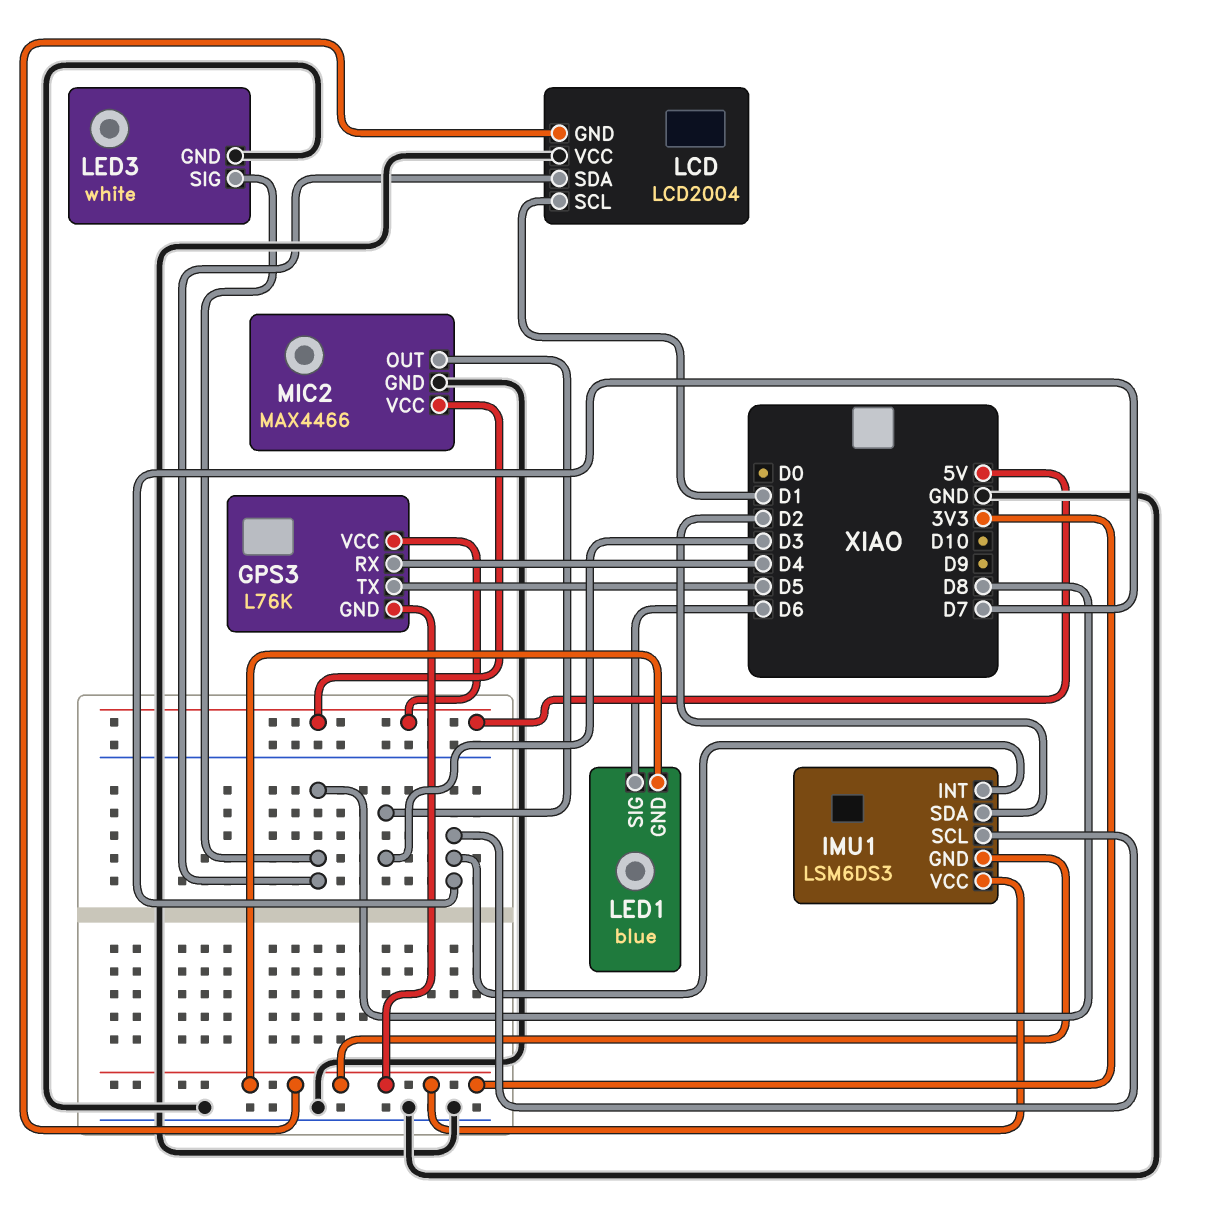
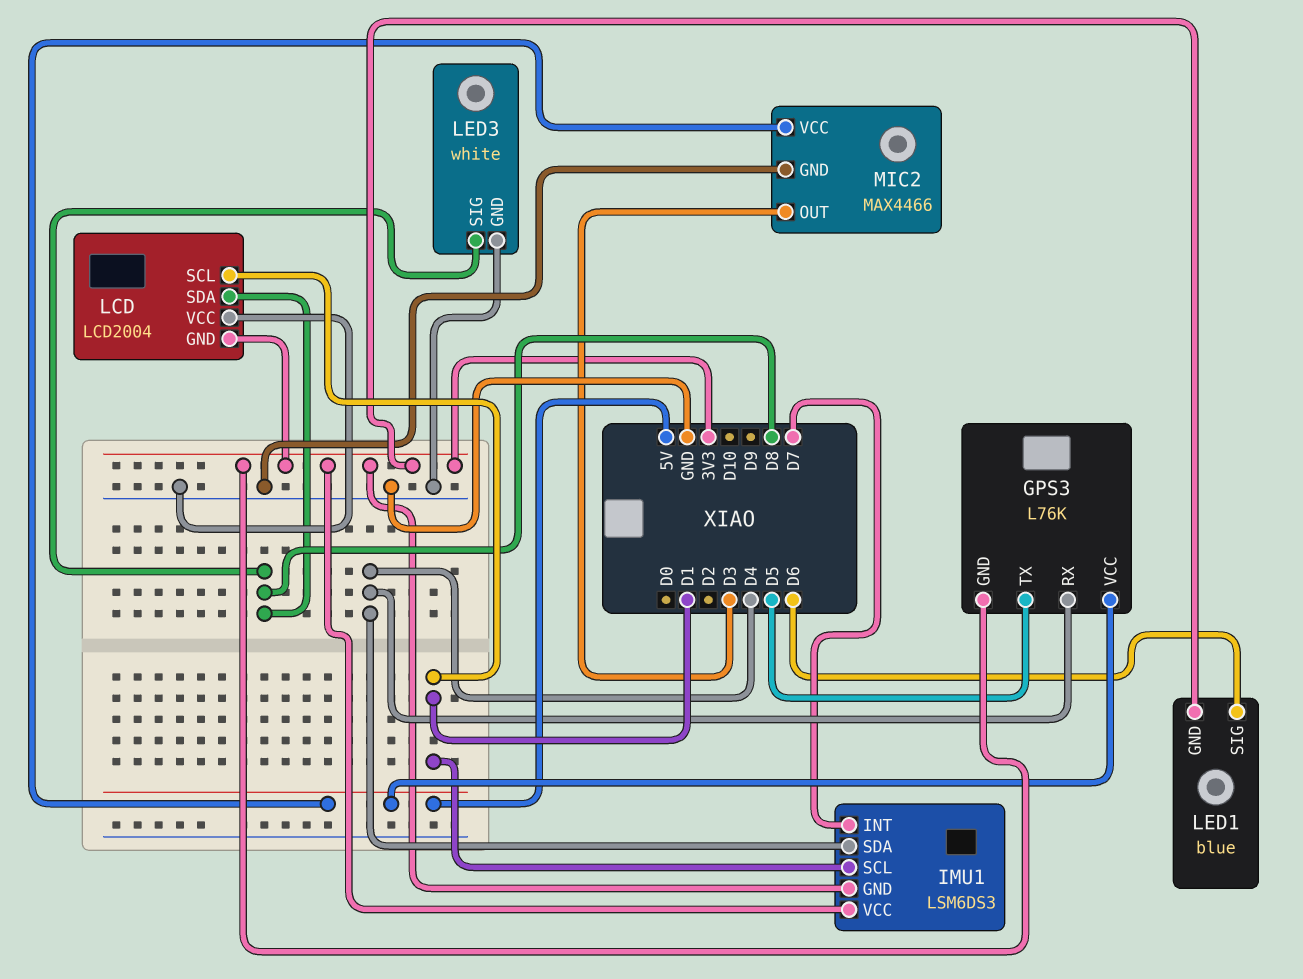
IMU1 pin SCL: D7 -> D1
IMU1 pin SDA: D2 -> D4

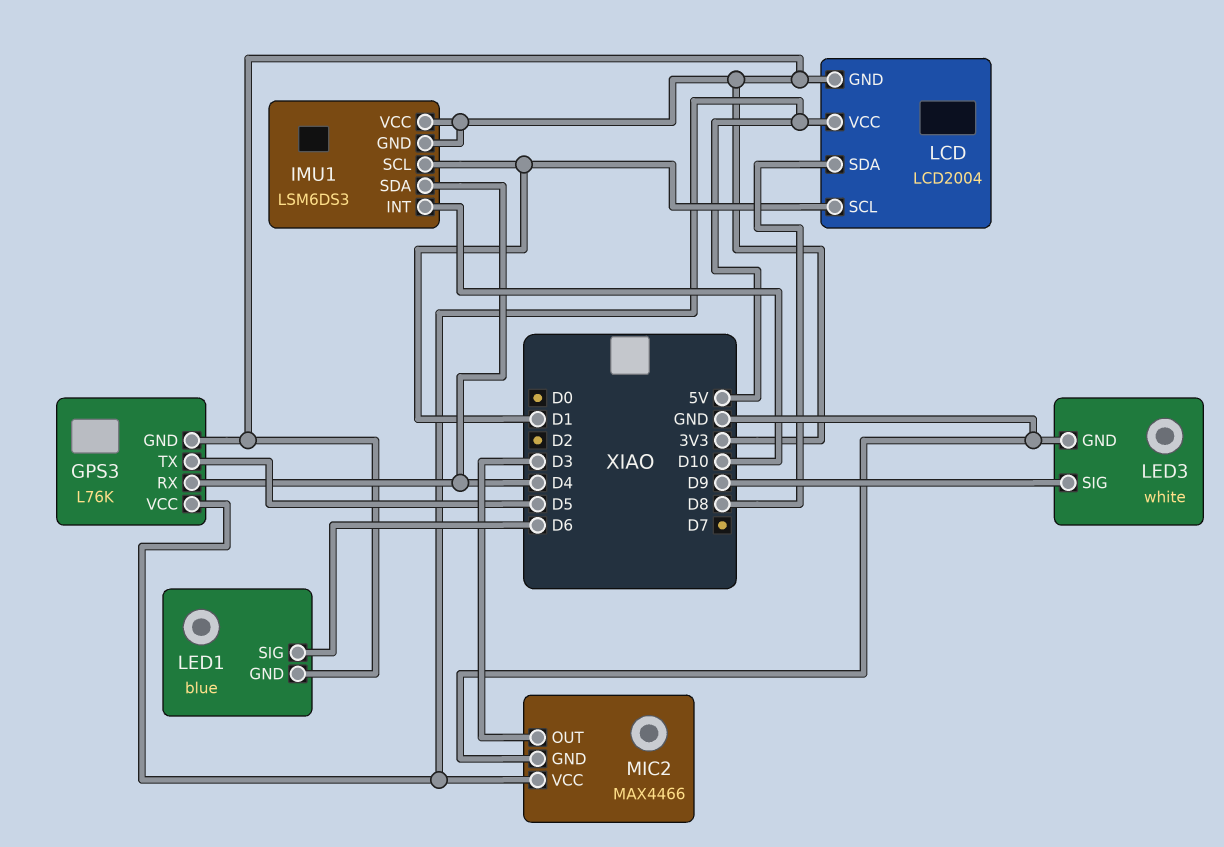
IMU1 pin INT: D7 -> D10
LCD pin VCC: GND -> 5V
LED3 pin SIG: D8 -> D9

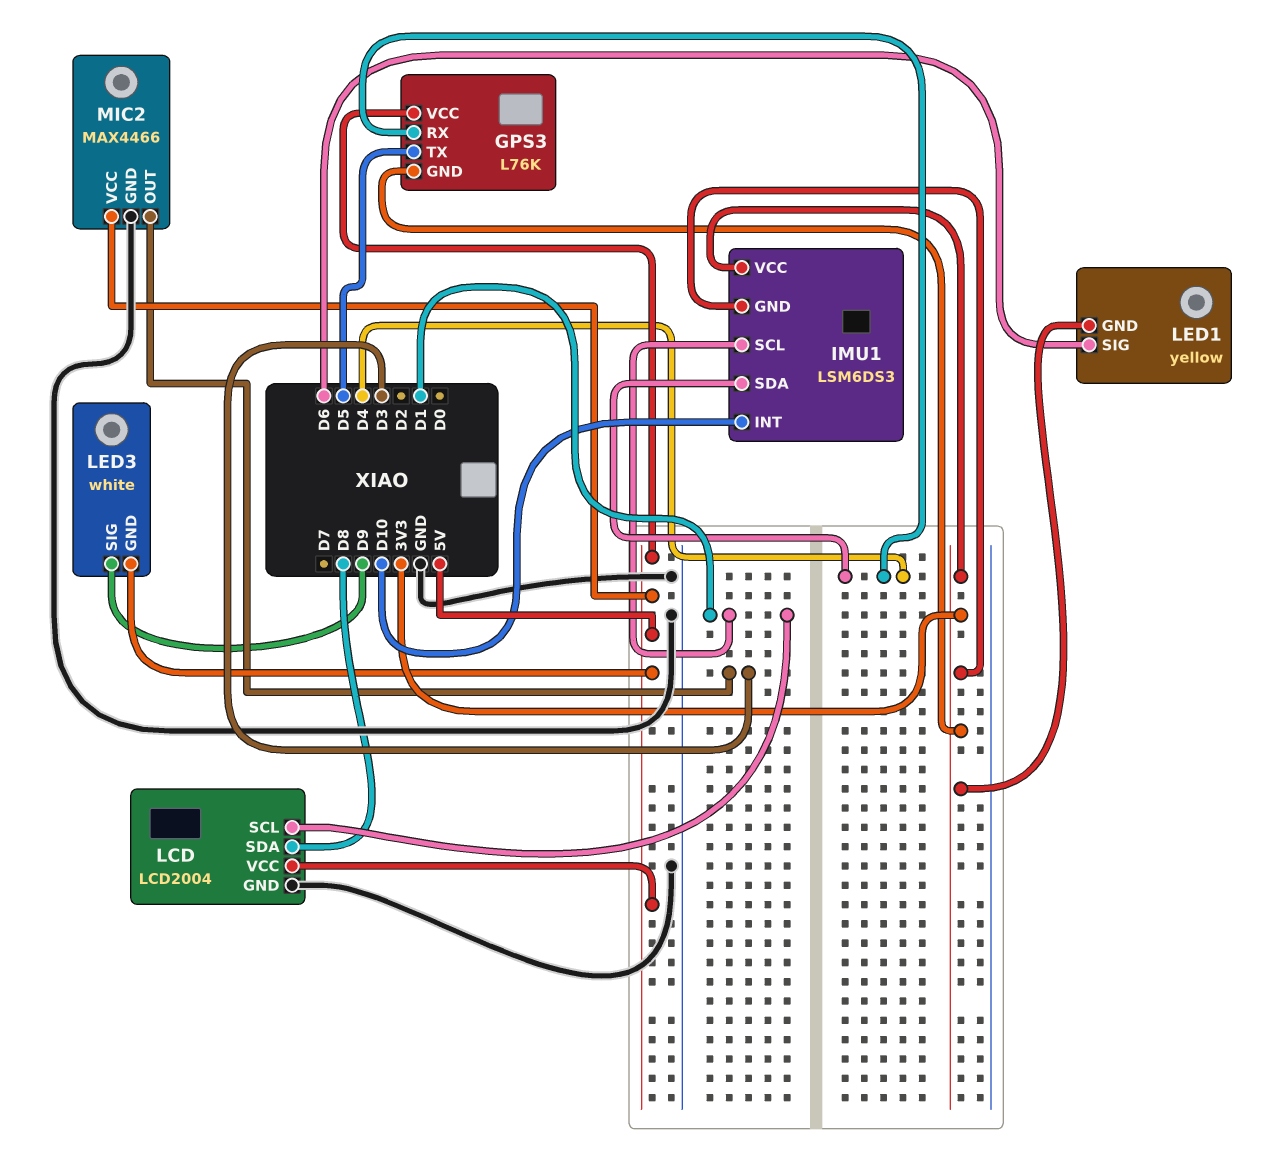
LCD pin GND: 3V3 -> GND
LED1: blue -> yellow
LED3 pin GND: GND -> 5V

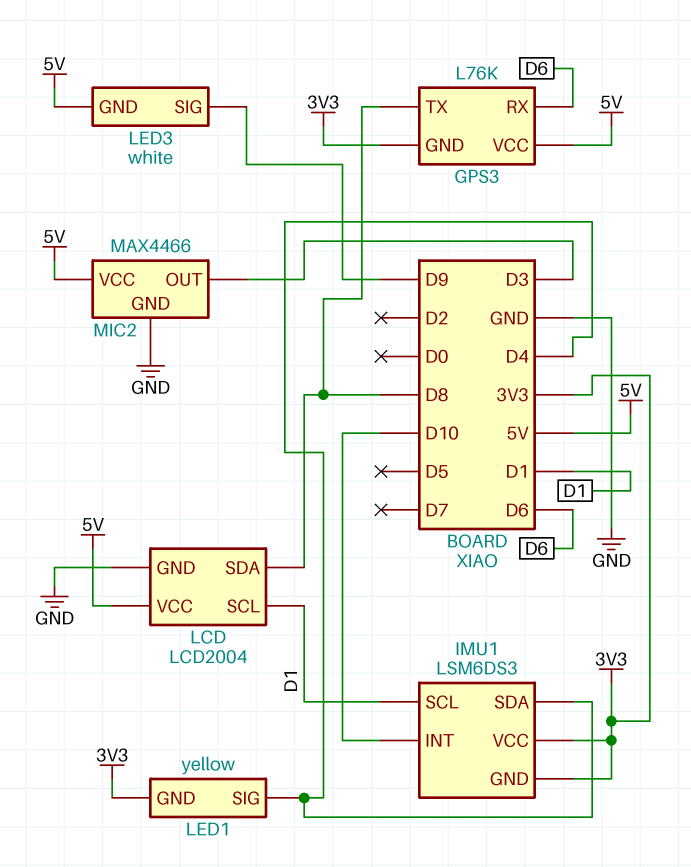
GPS3 pin RX: D4 -> D6
GPS3 pin TX: D5 -> D8
LED1 pin SIG: D6 -> D4

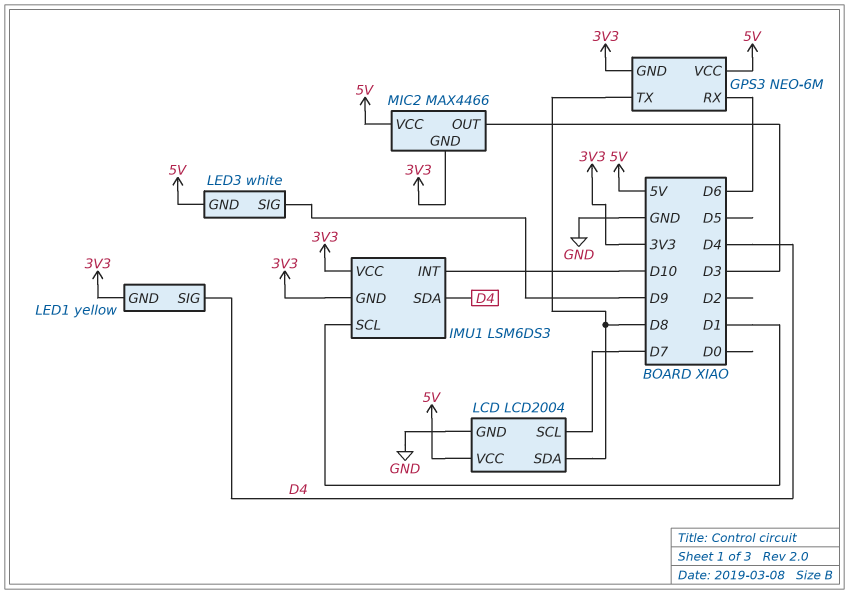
GPS3: L76K -> NEO-6M
LCD pin SCL: D1 -> D7
MIC2 pin GND: GND -> 3V3

